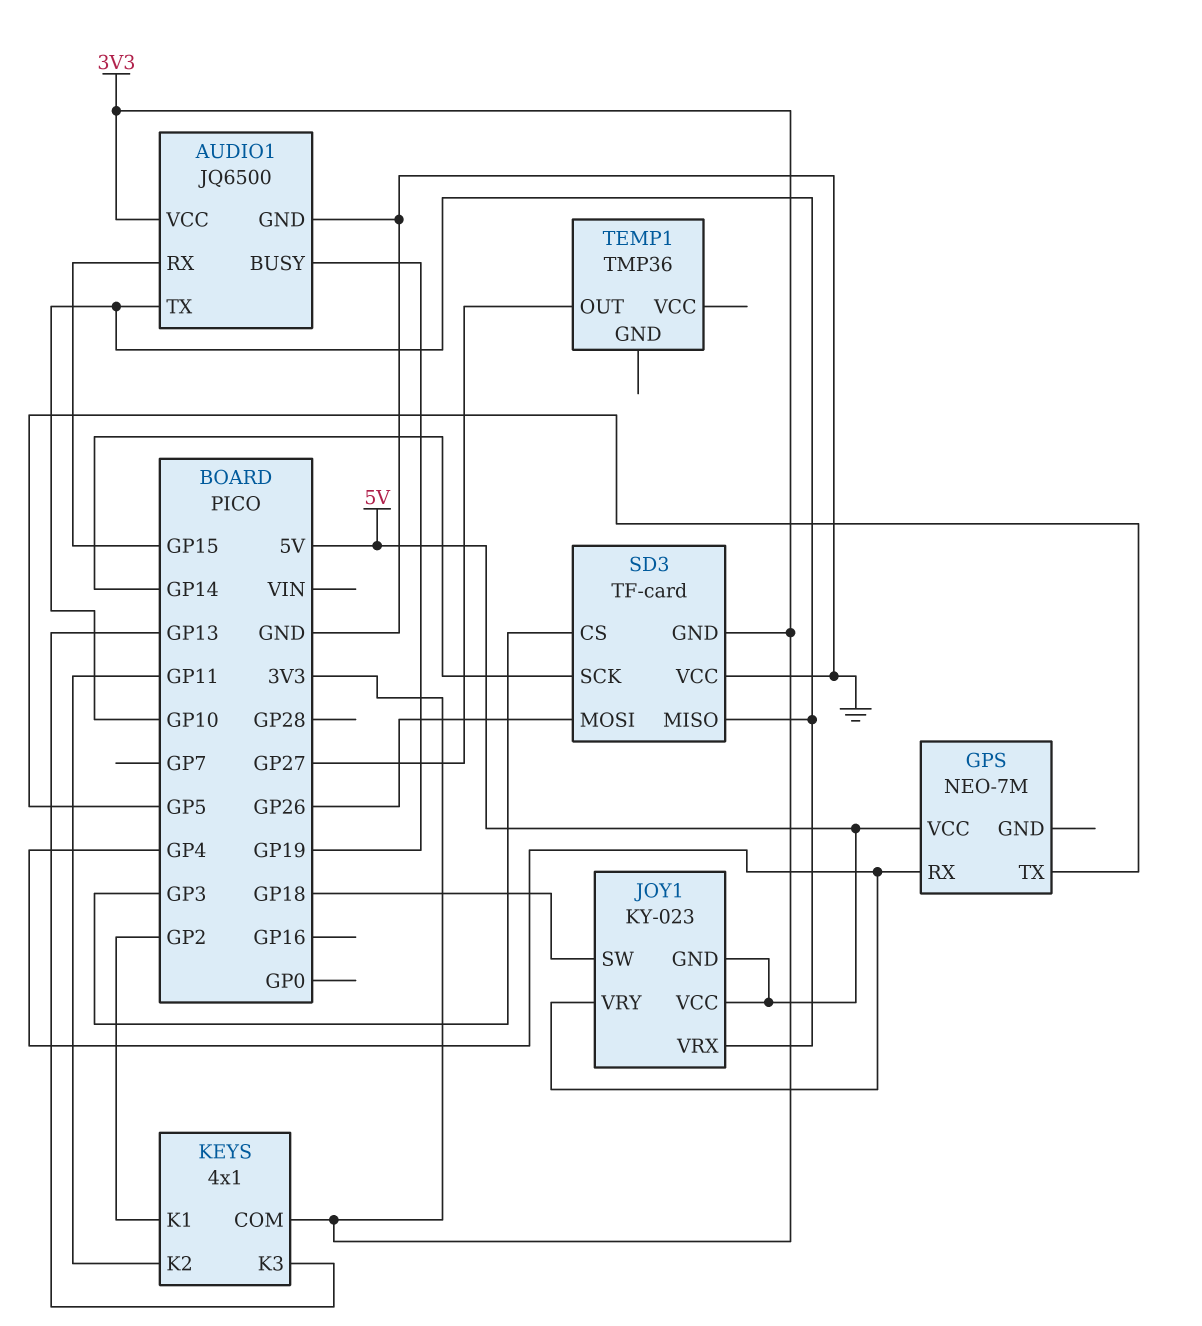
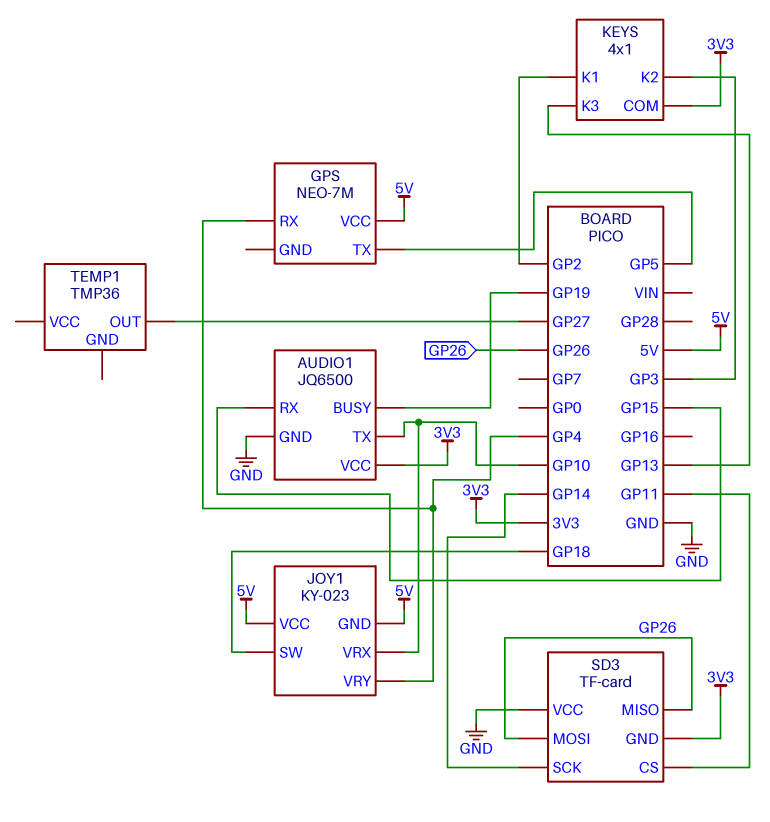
KEYS pin K2: GP11 -> GP3
SD3 pin CS: GP3 -> GP11
SD3 pin MISO: GP10 -> GP26

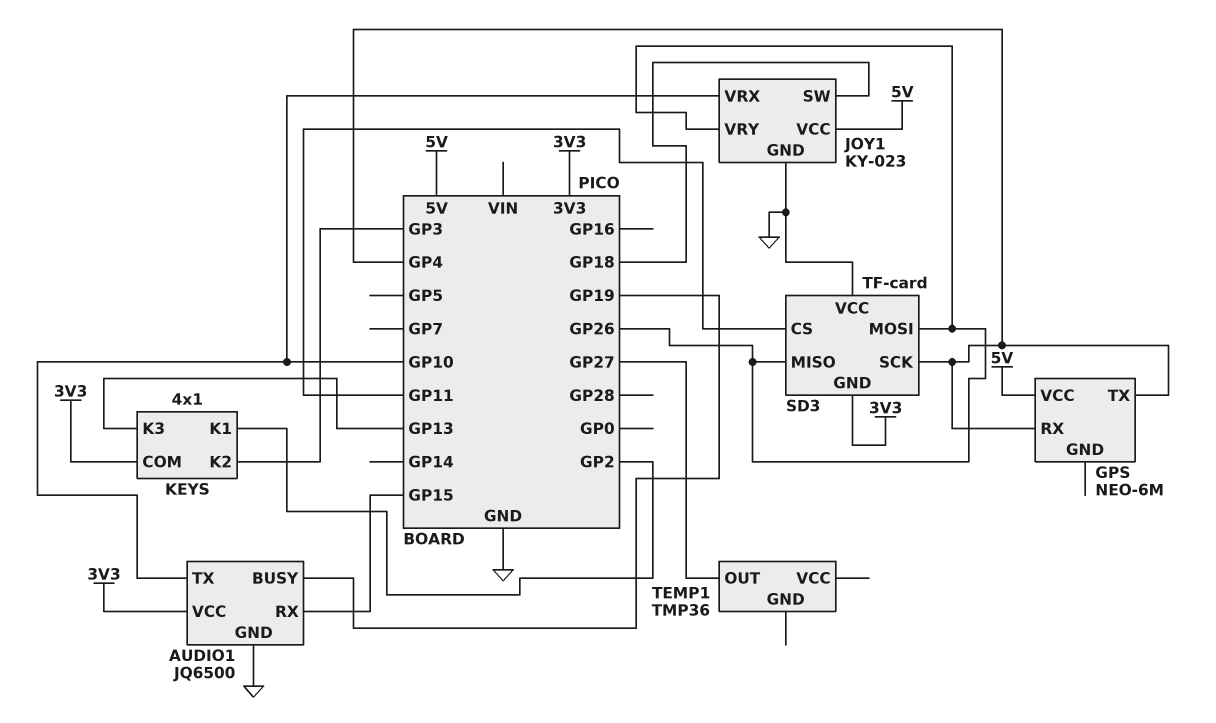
GPS: NEO-7M -> NEO-6M
GPS pin TX: GP5 -> GP4
JOY1 pin GND: 5V -> GND
JOY1 pin VRY: GP4 -> GP26
SD3 pin SCK: GP14 -> GP4

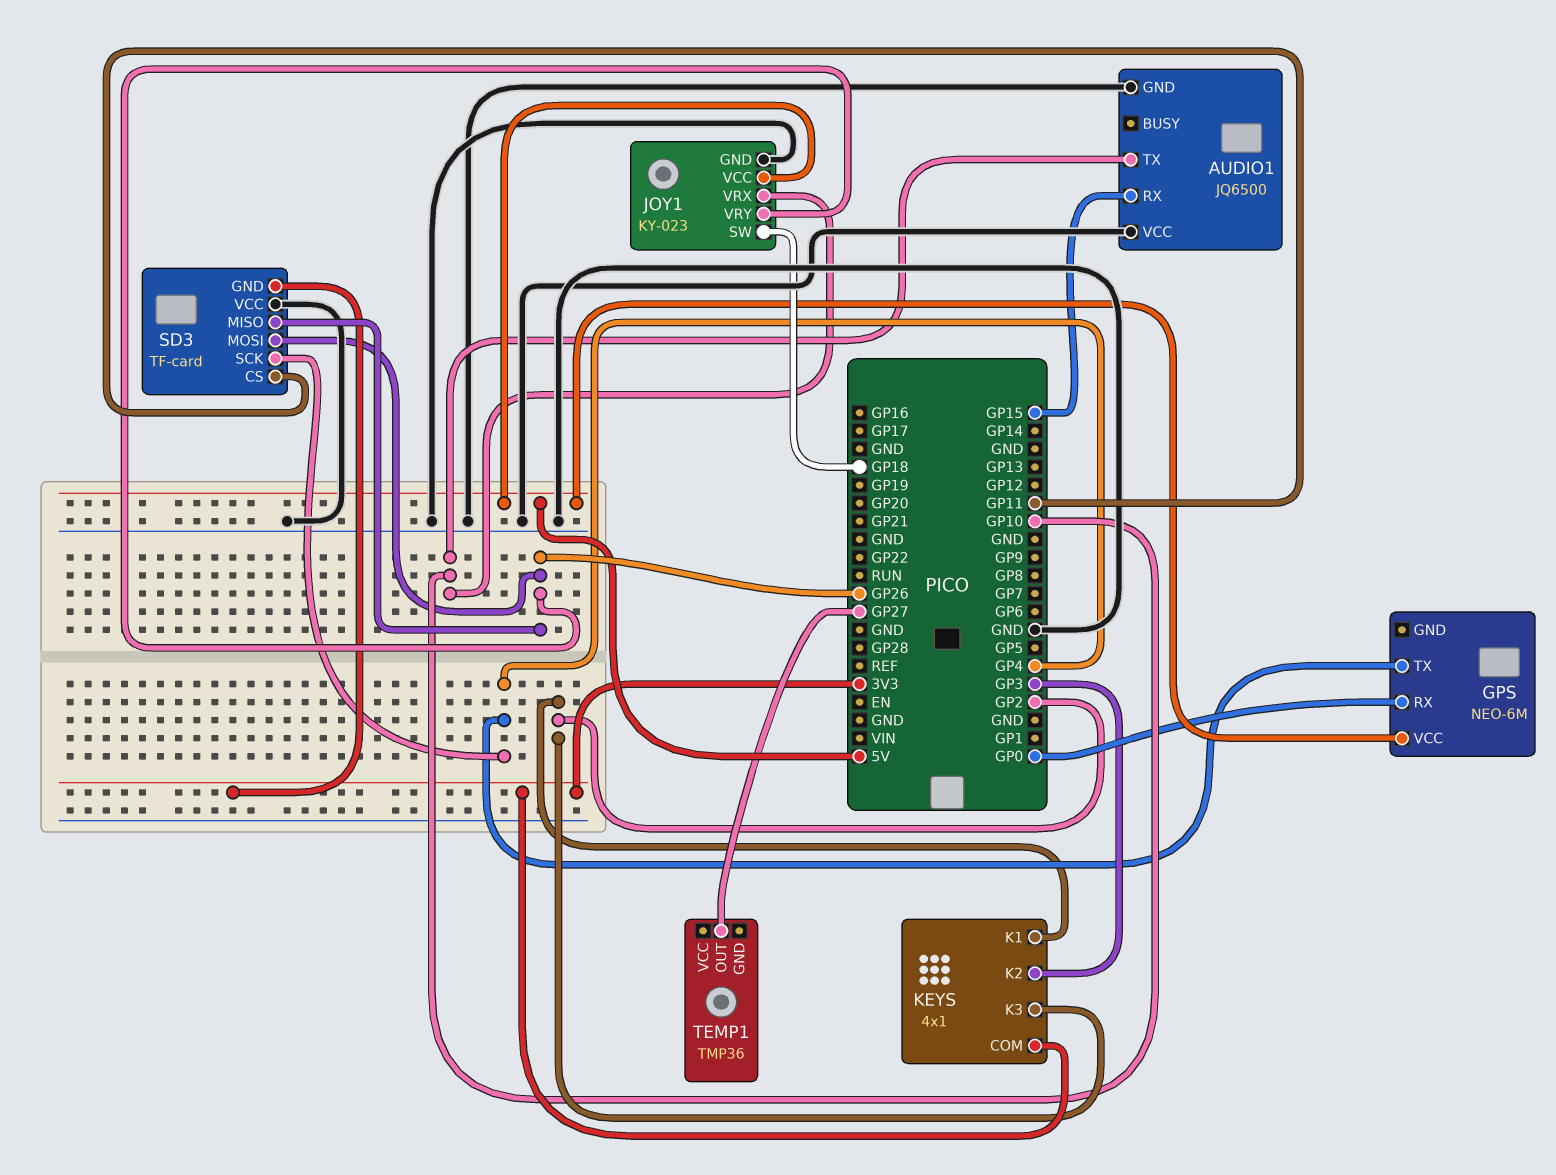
AUDIO1 pin BUSY: GP19 -> none
AUDIO1 pin VCC: 3V3 -> GND
GPS pin RX: GP4 -> GP0
KEYS pin K3: GP13 -> GP2

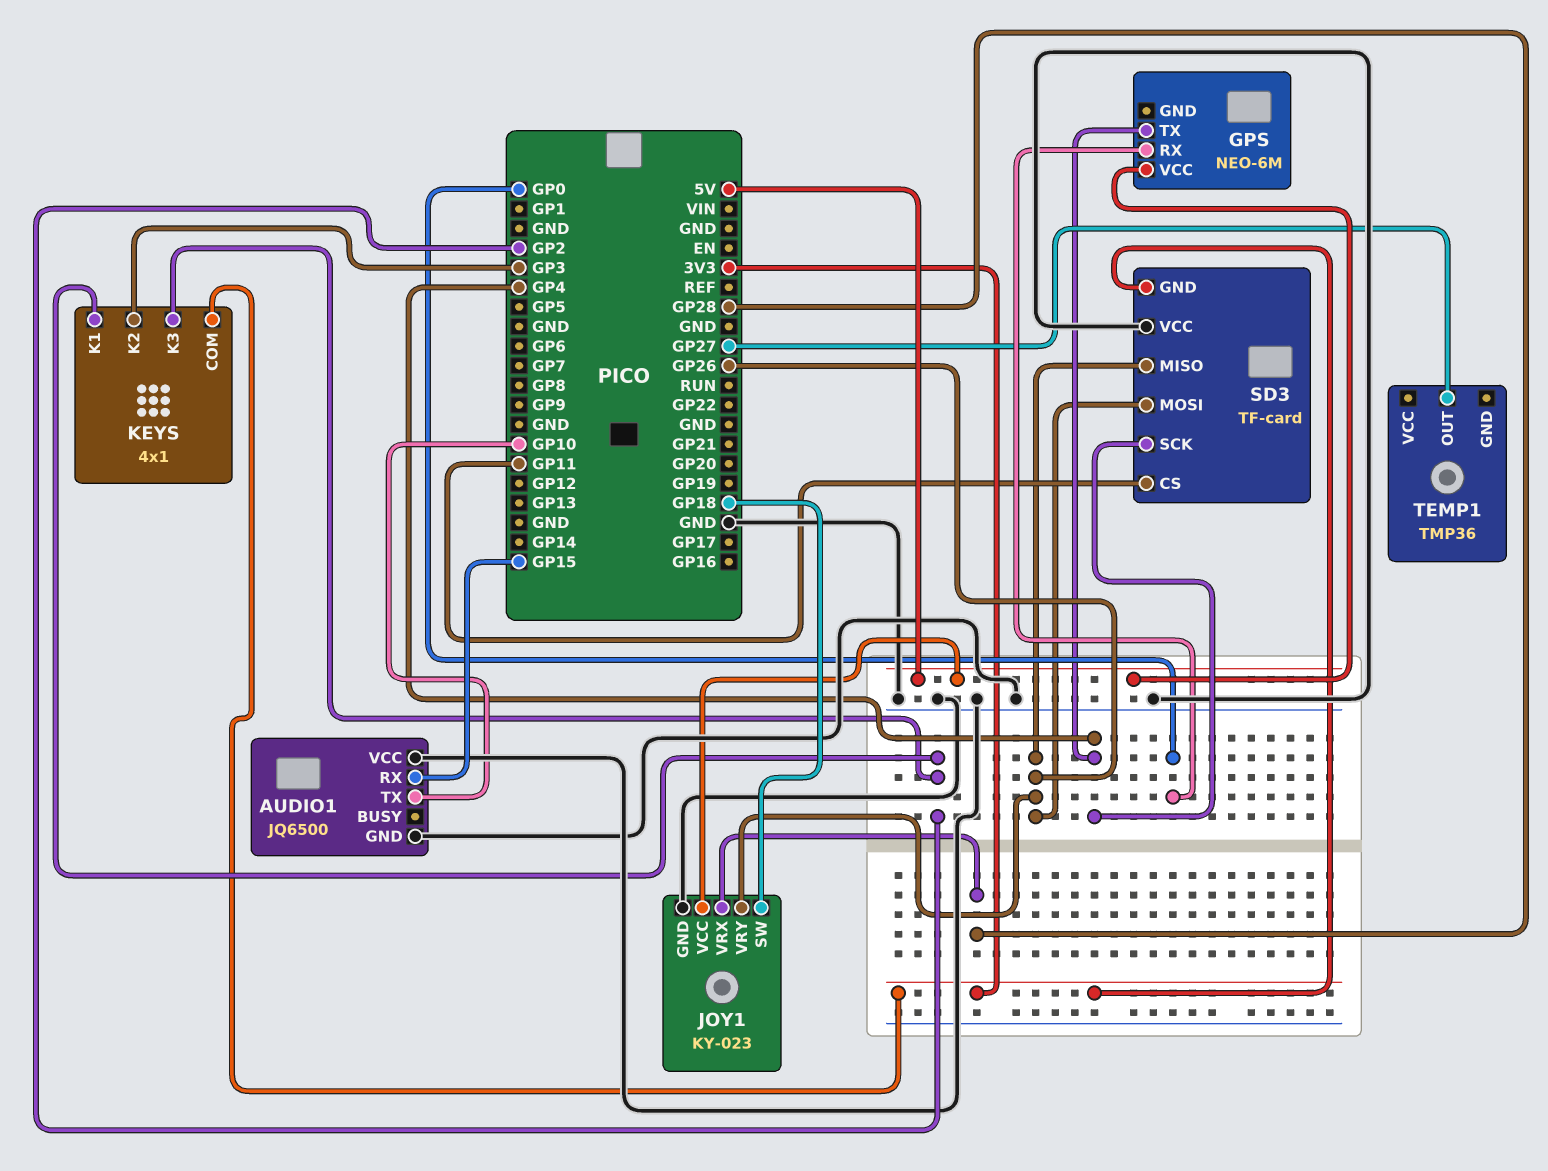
JOY1 pin VRX: GP10 -> GP28

